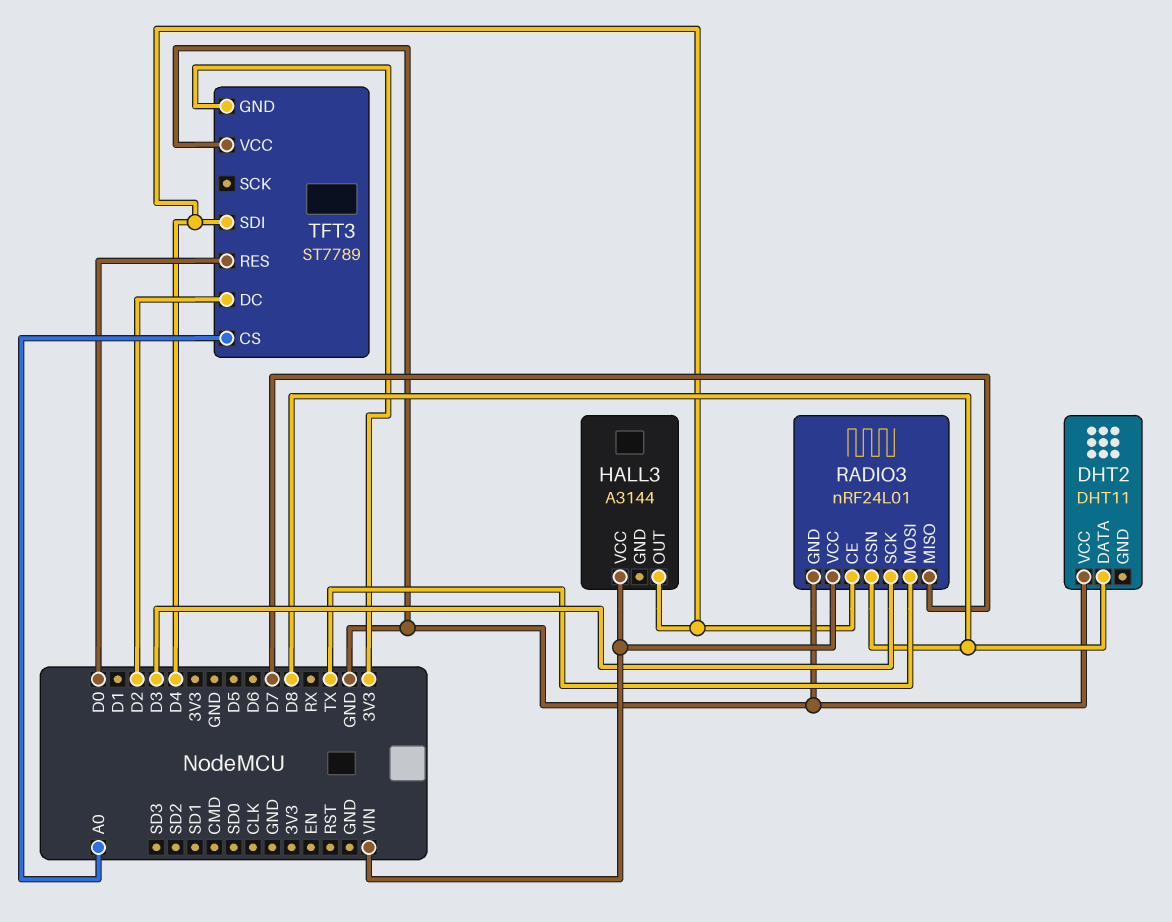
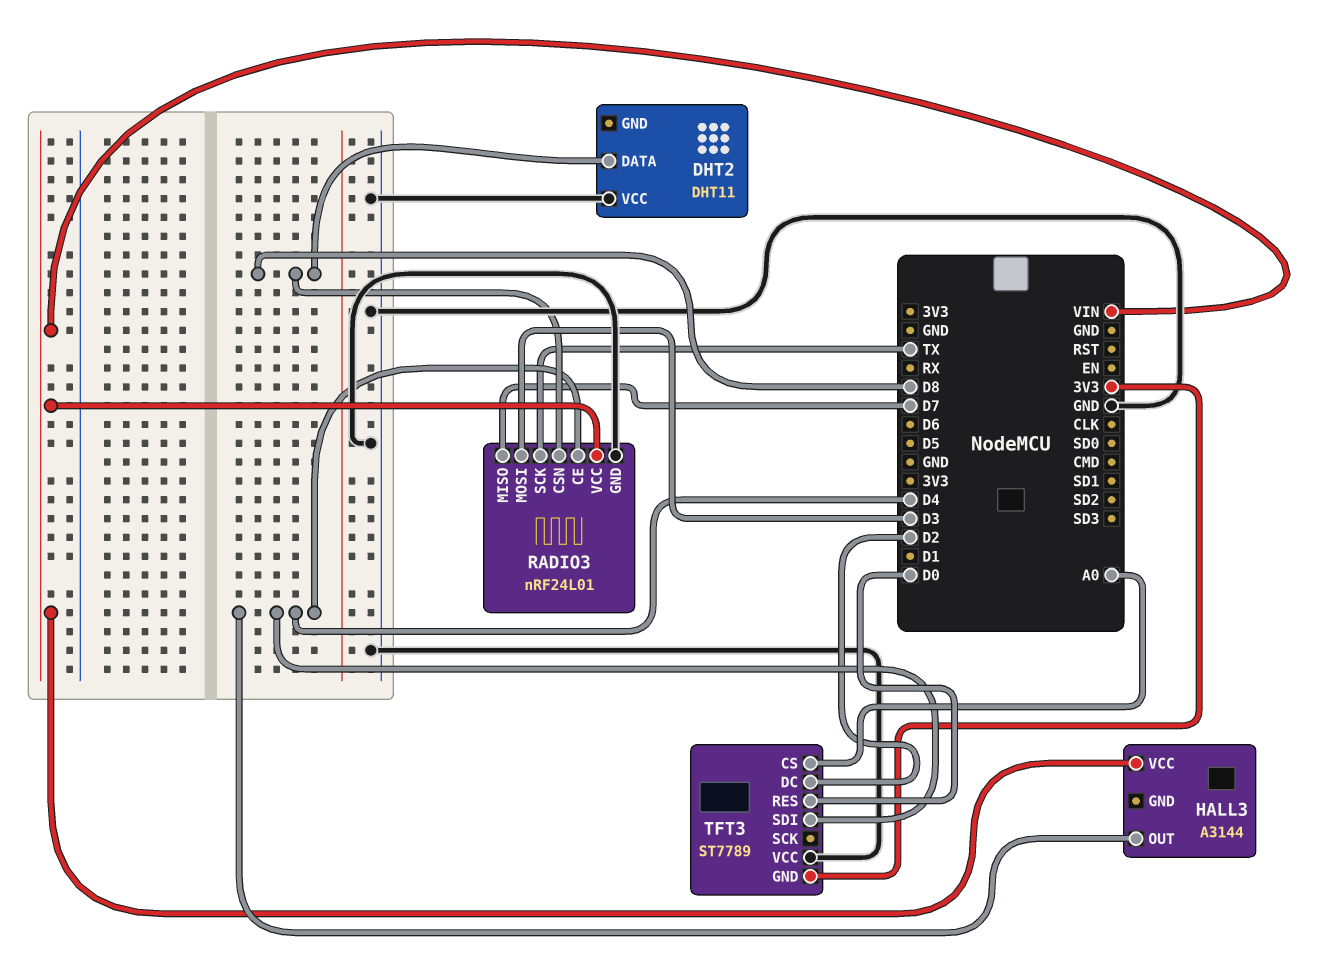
RADIO3 pin MOSI: TX -> D3
RADIO3 pin SCK: D3 -> TX

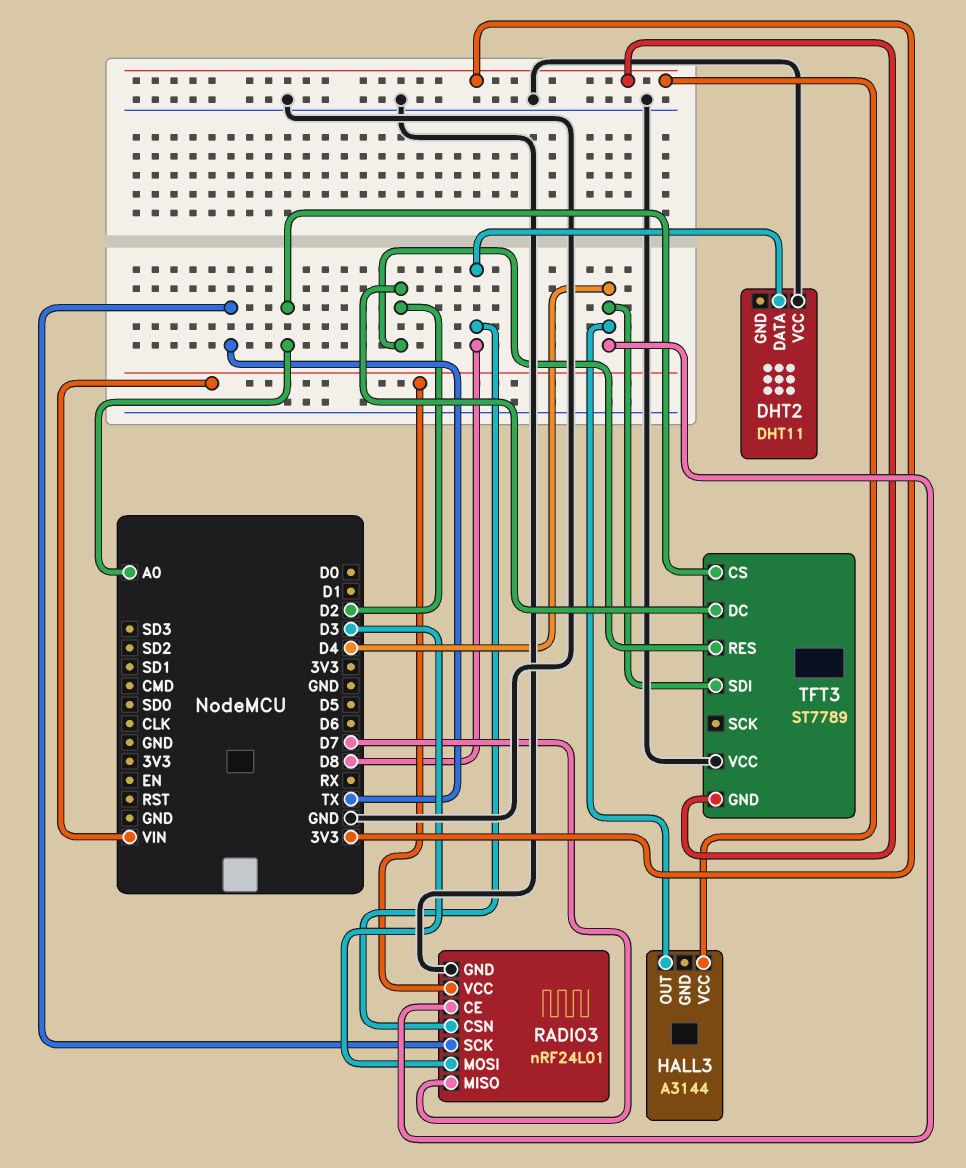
HALL3 pin VCC: VIN -> 3V3
TFT3 pin RES: D0 -> D2

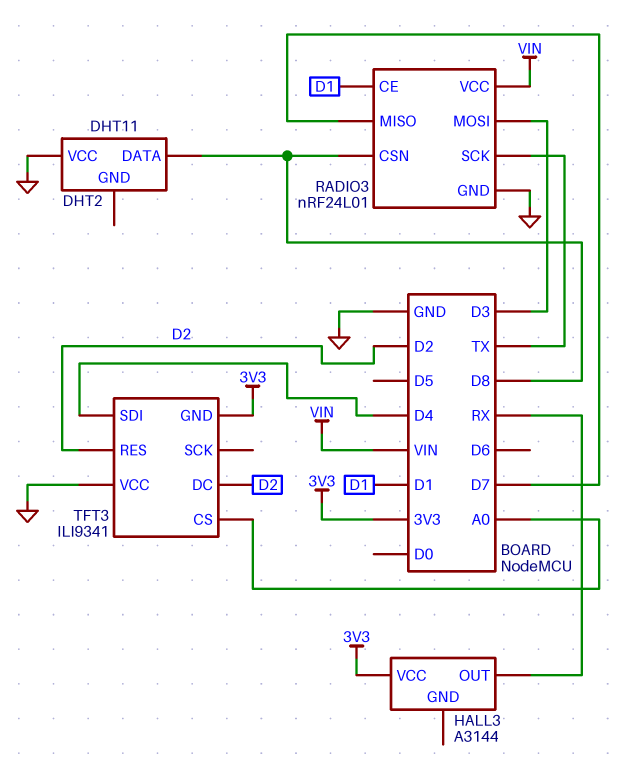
HALL3 pin OUT: D4 -> RX
RADIO3 pin CE: D4 -> D1
TFT3: ST7789 -> ILI9341

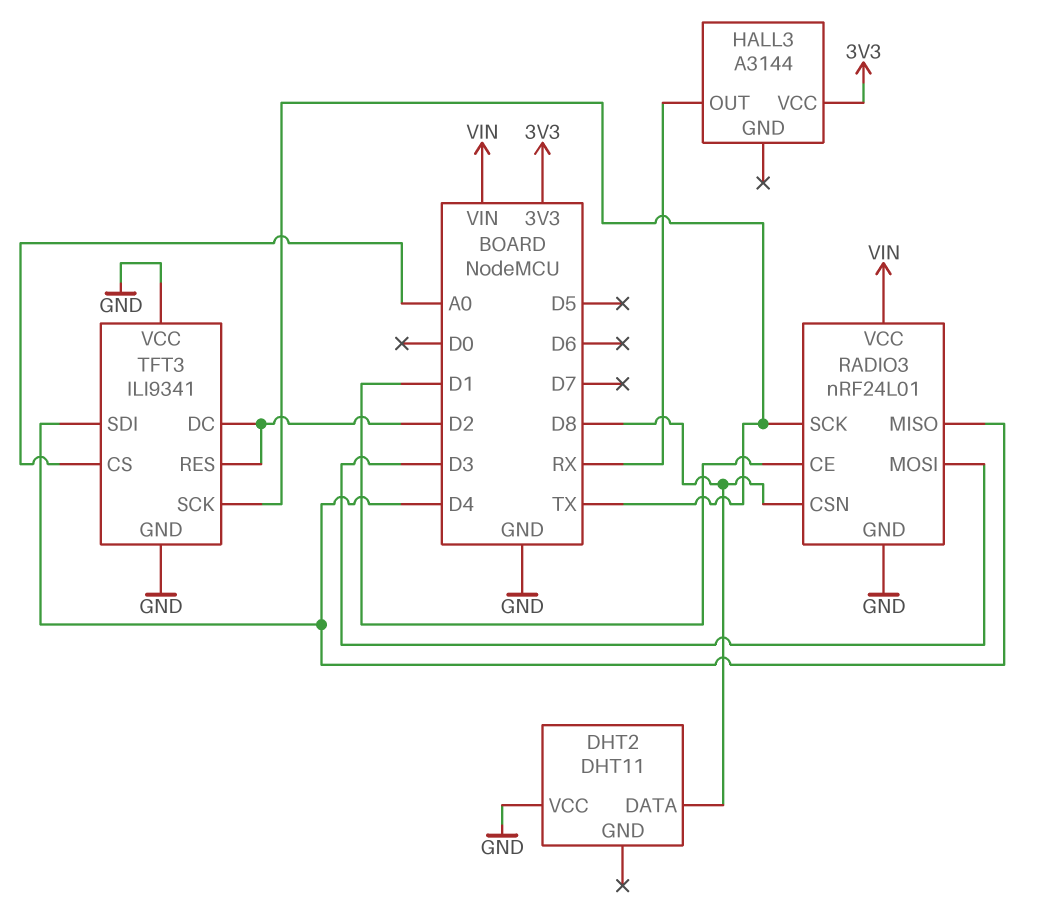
RADIO3 pin MISO: D7 -> D4
TFT3 pin GND: 3V3 -> GND
TFT3 pin SCK: none -> TX

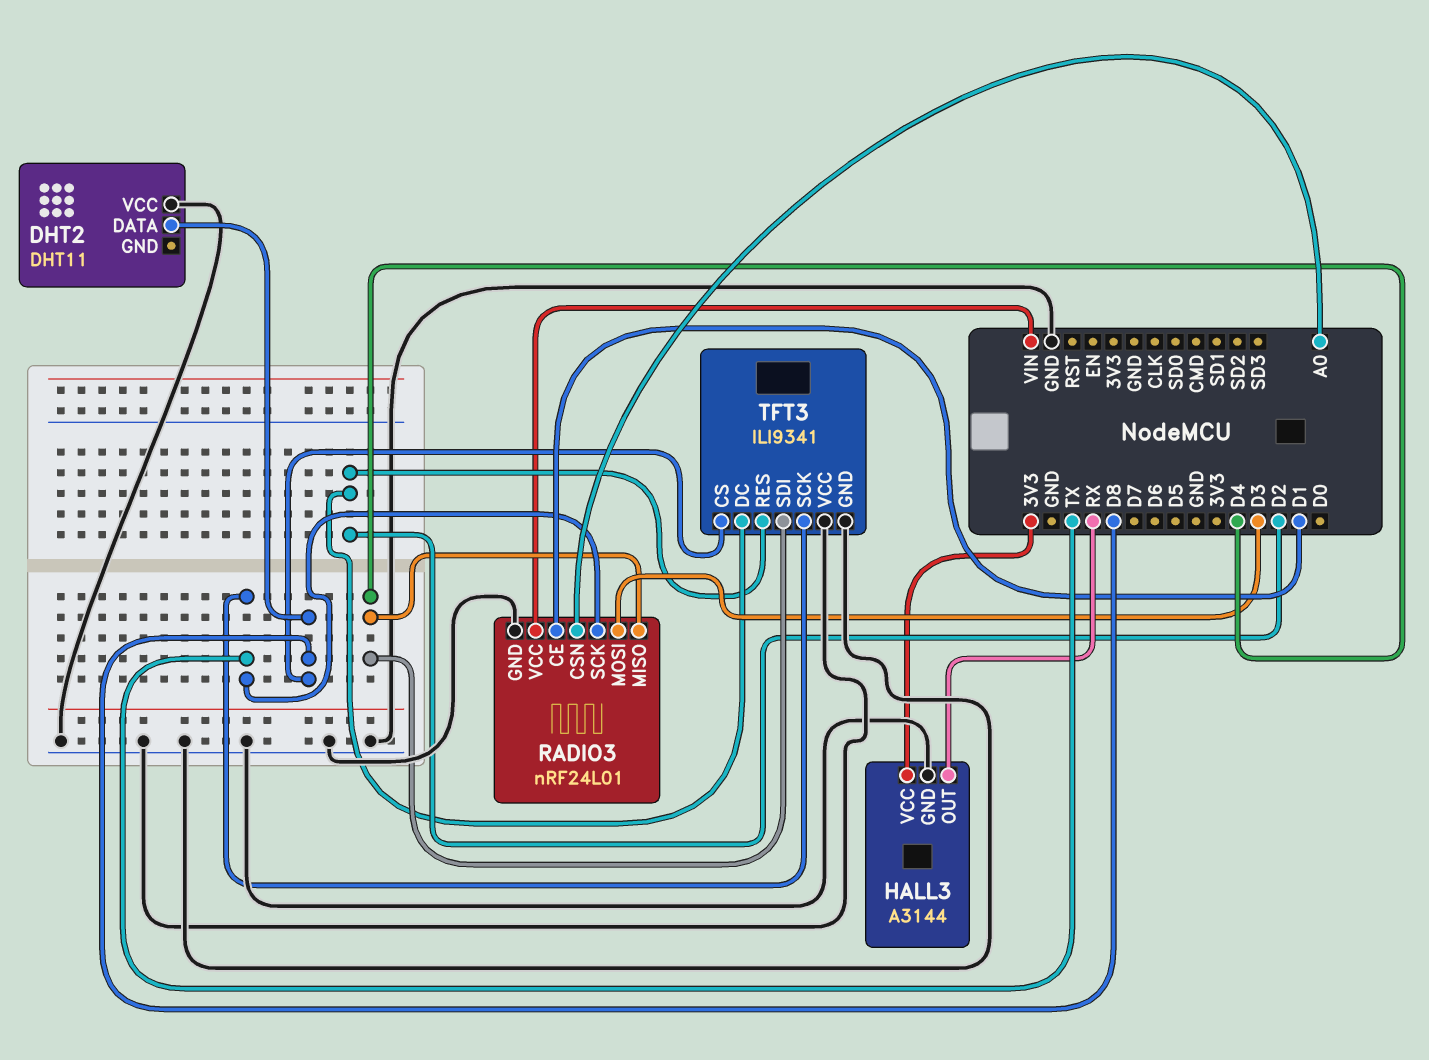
HALL3 pin GND: none -> GND
RADIO3 pin CSN: D8 -> A0
TFT3 pin CS: A0 -> D8

